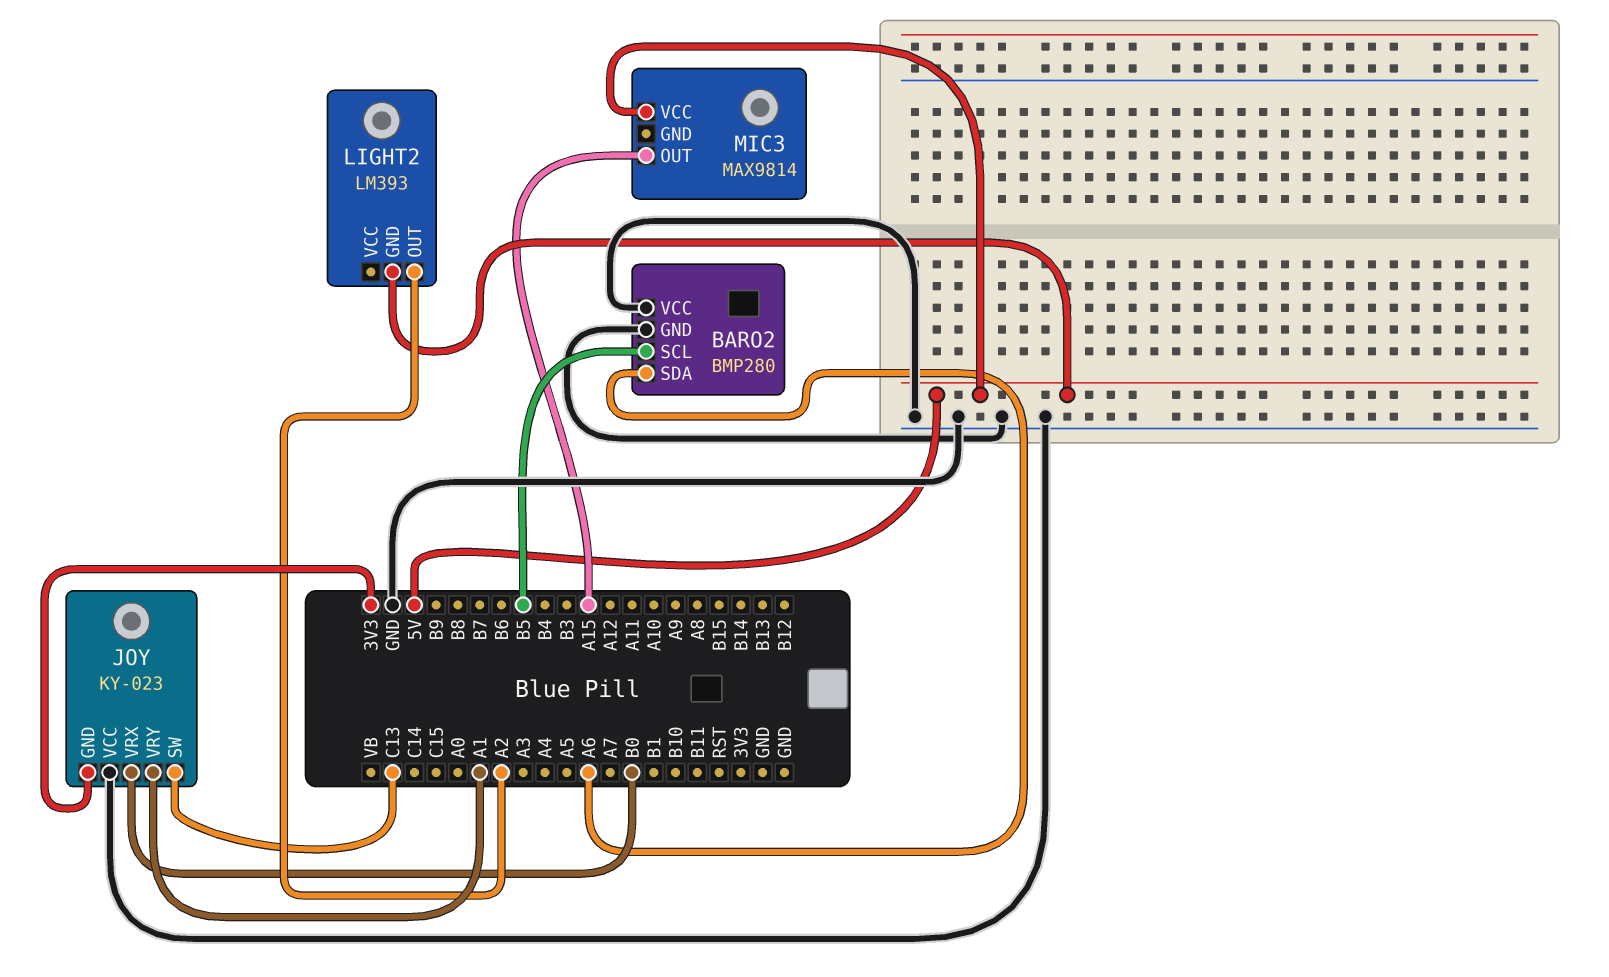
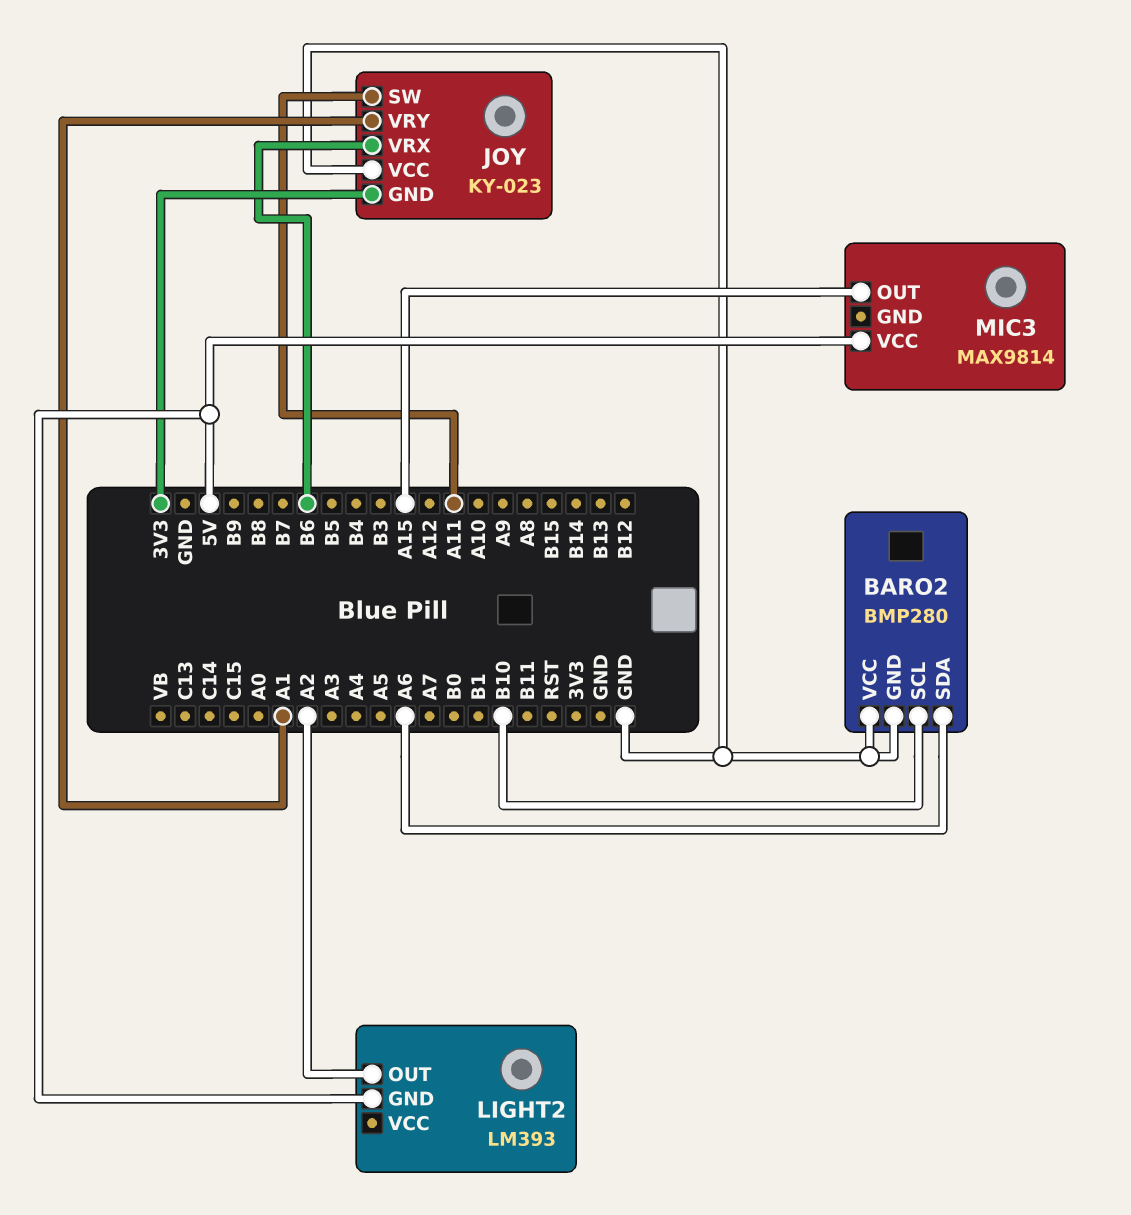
BARO2 pin SCL: B5 -> B10
JOY pin SW: C13 -> A11
JOY pin VRX: B0 -> B6

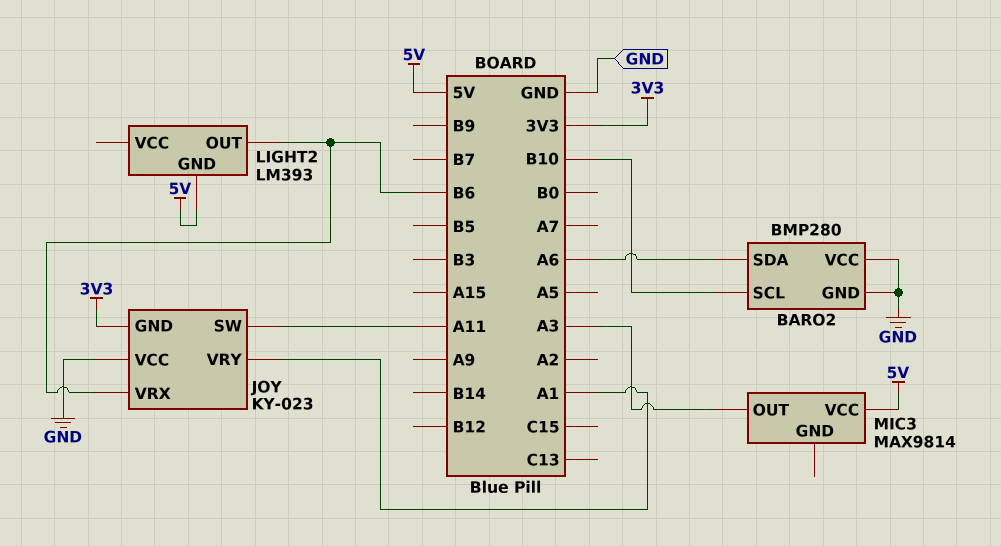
LIGHT2 pin OUT: A2 -> B6
MIC3 pin OUT: A15 -> A3

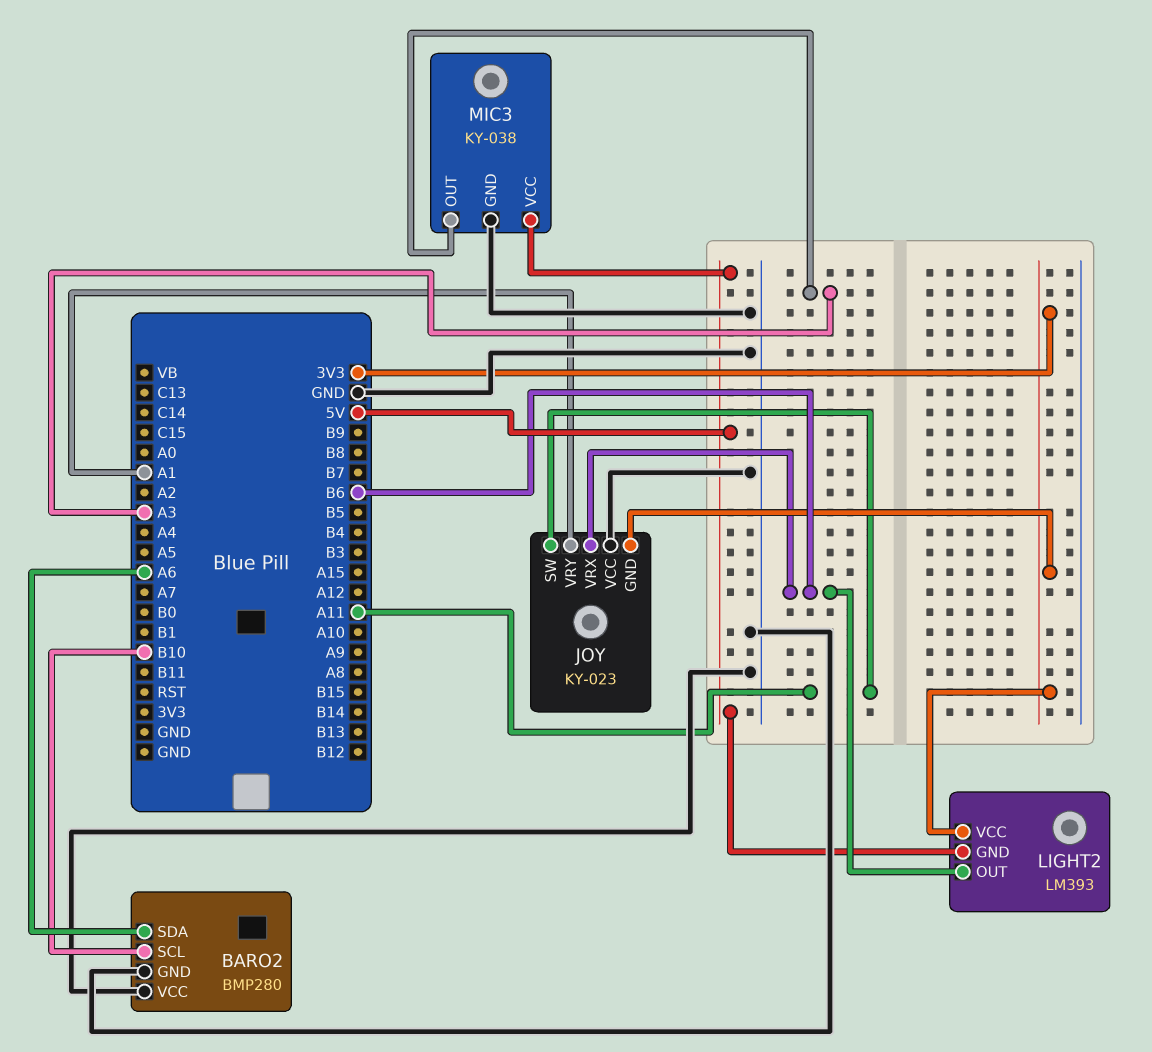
LIGHT2 pin VCC: none -> 3V3
MIC3: MAX9814 -> KY-038
MIC3 pin GND: none -> GND

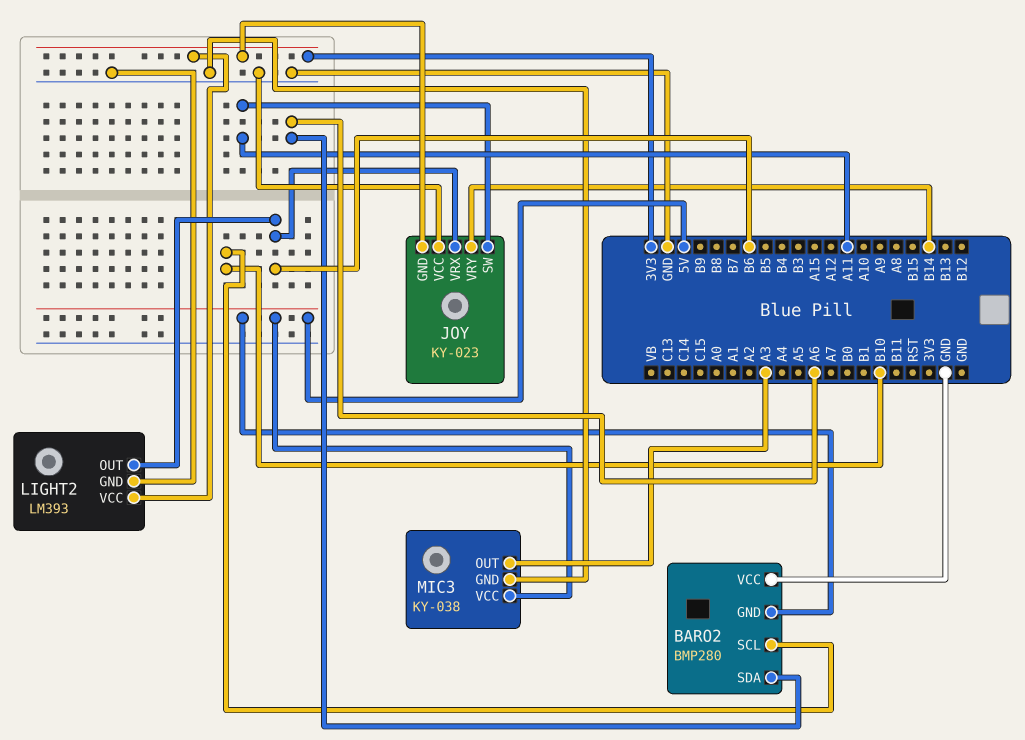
BARO2 pin GND: GND -> 5V
JOY pin VRY: A1 -> B14
LIGHT2 pin GND: 5V -> GND

